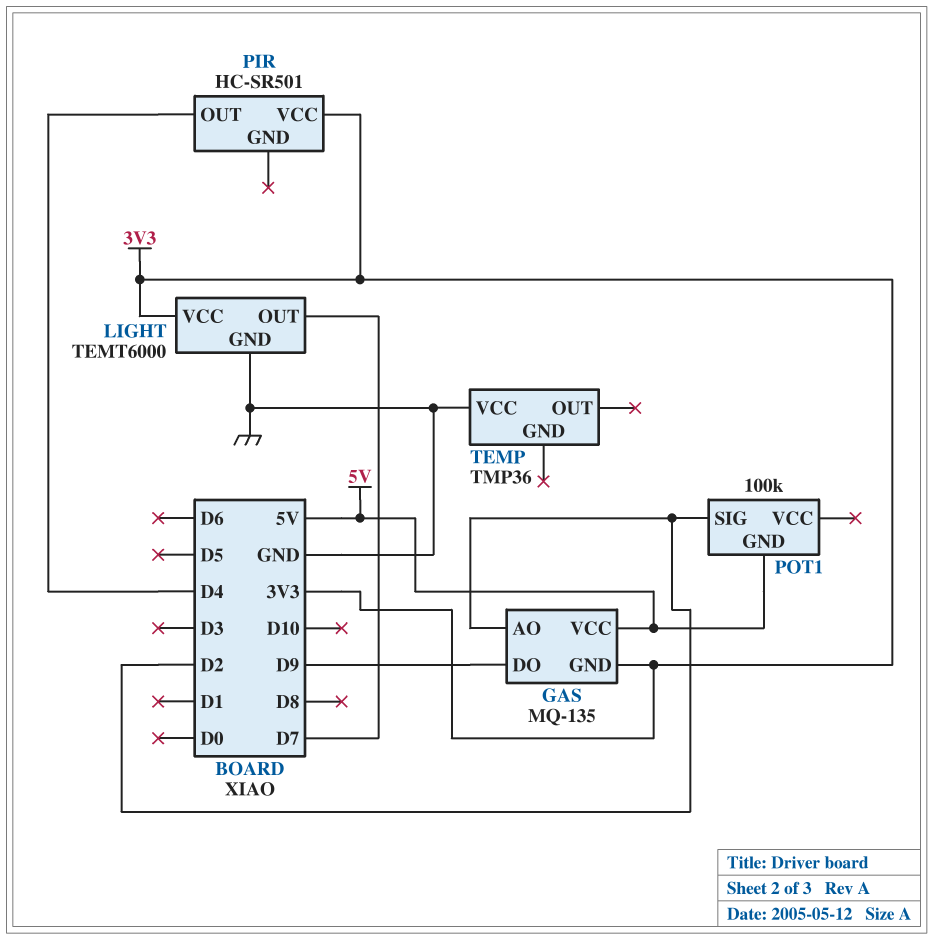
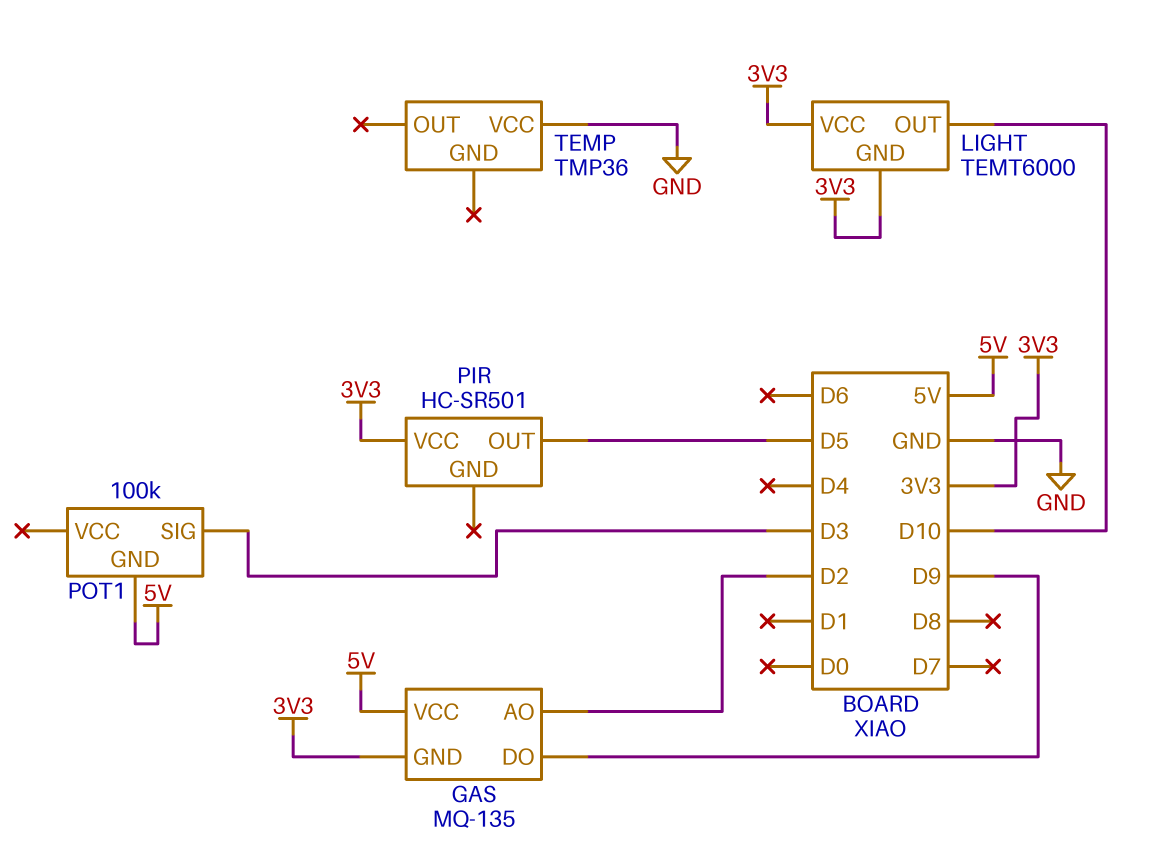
LIGHT pin GND: GND -> 3V3
LIGHT pin OUT: D7 -> D10
PIR pin OUT: D4 -> D5
POT1 pin SIG: D2 -> D3

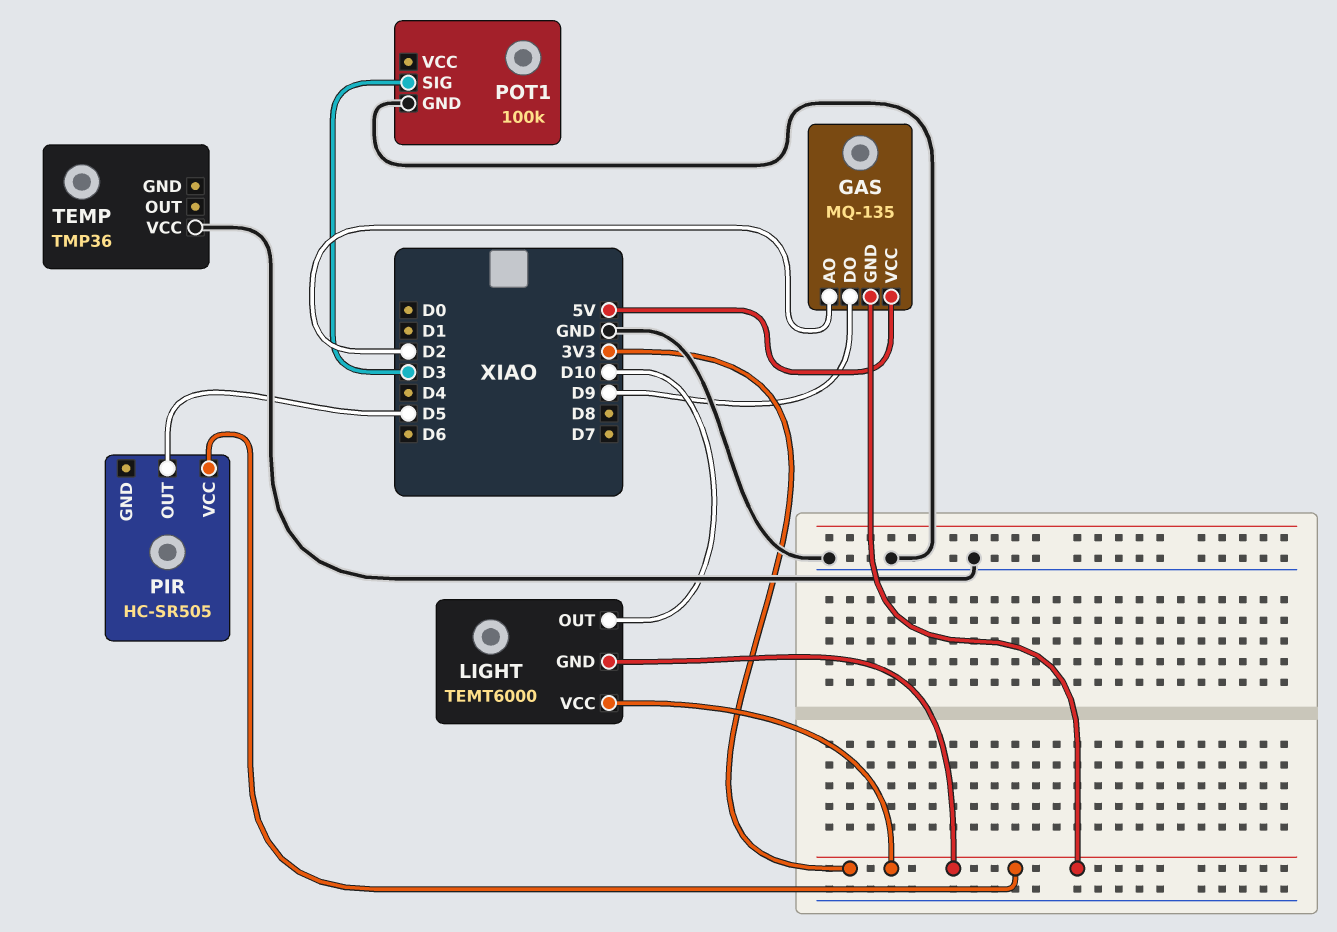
PIR: HC-SR501 -> HC-SR505
POT1 pin GND: 5V -> GND

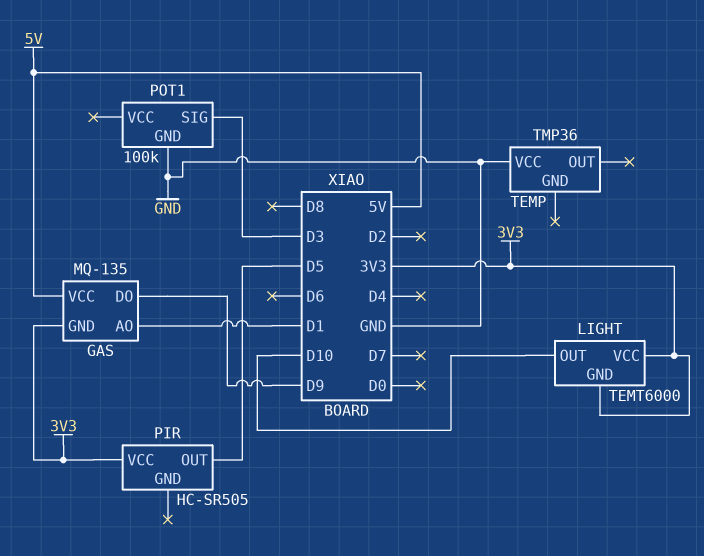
GAS pin AO: D2 -> D1

